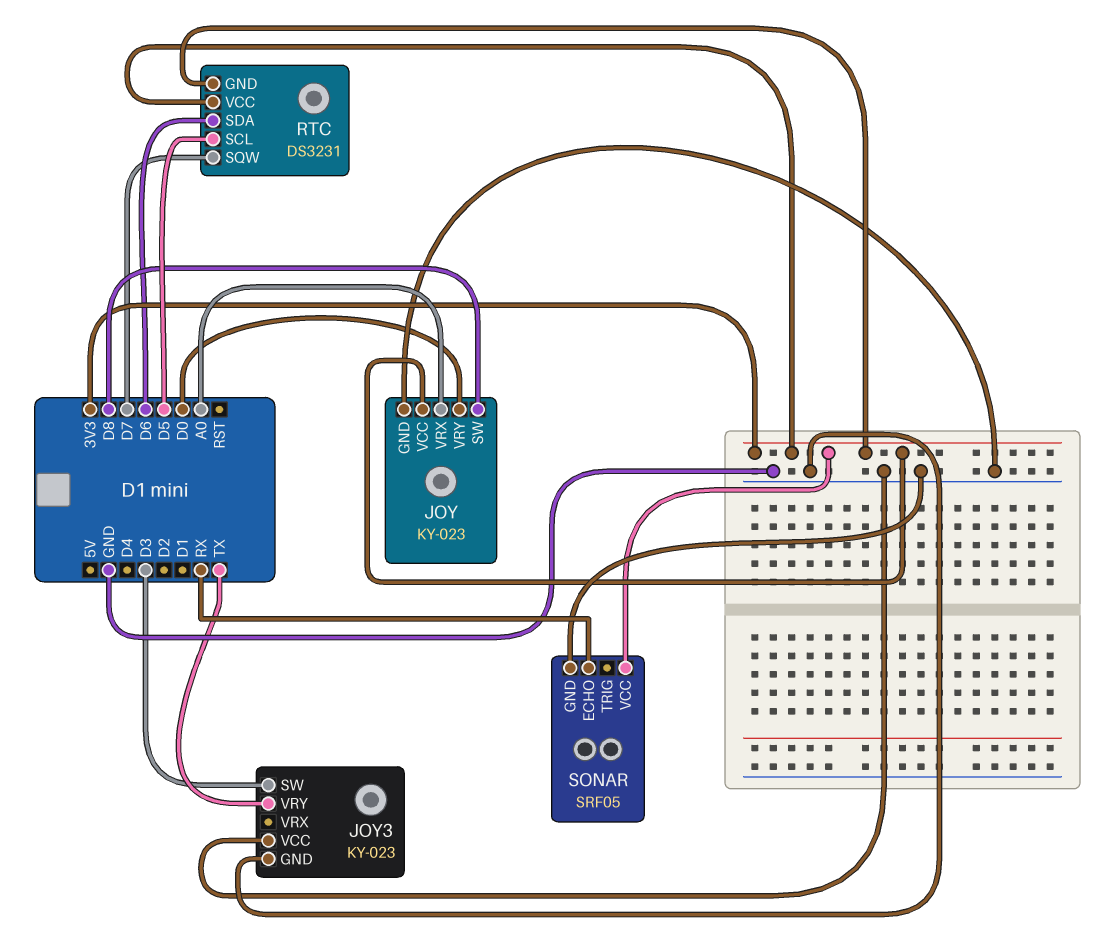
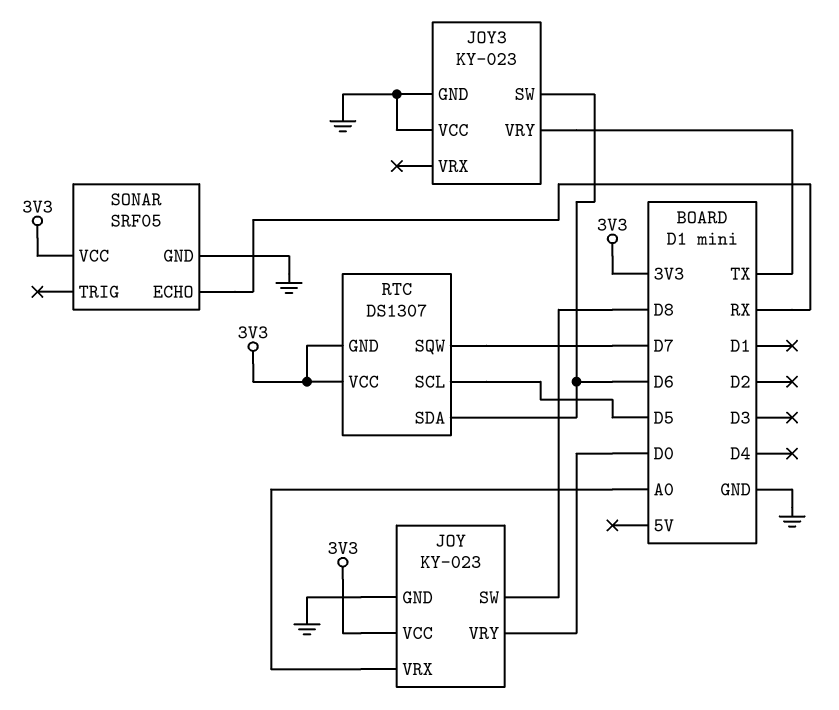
JOY3 pin SW: D3 -> D6
RTC: DS3231 -> DS1307

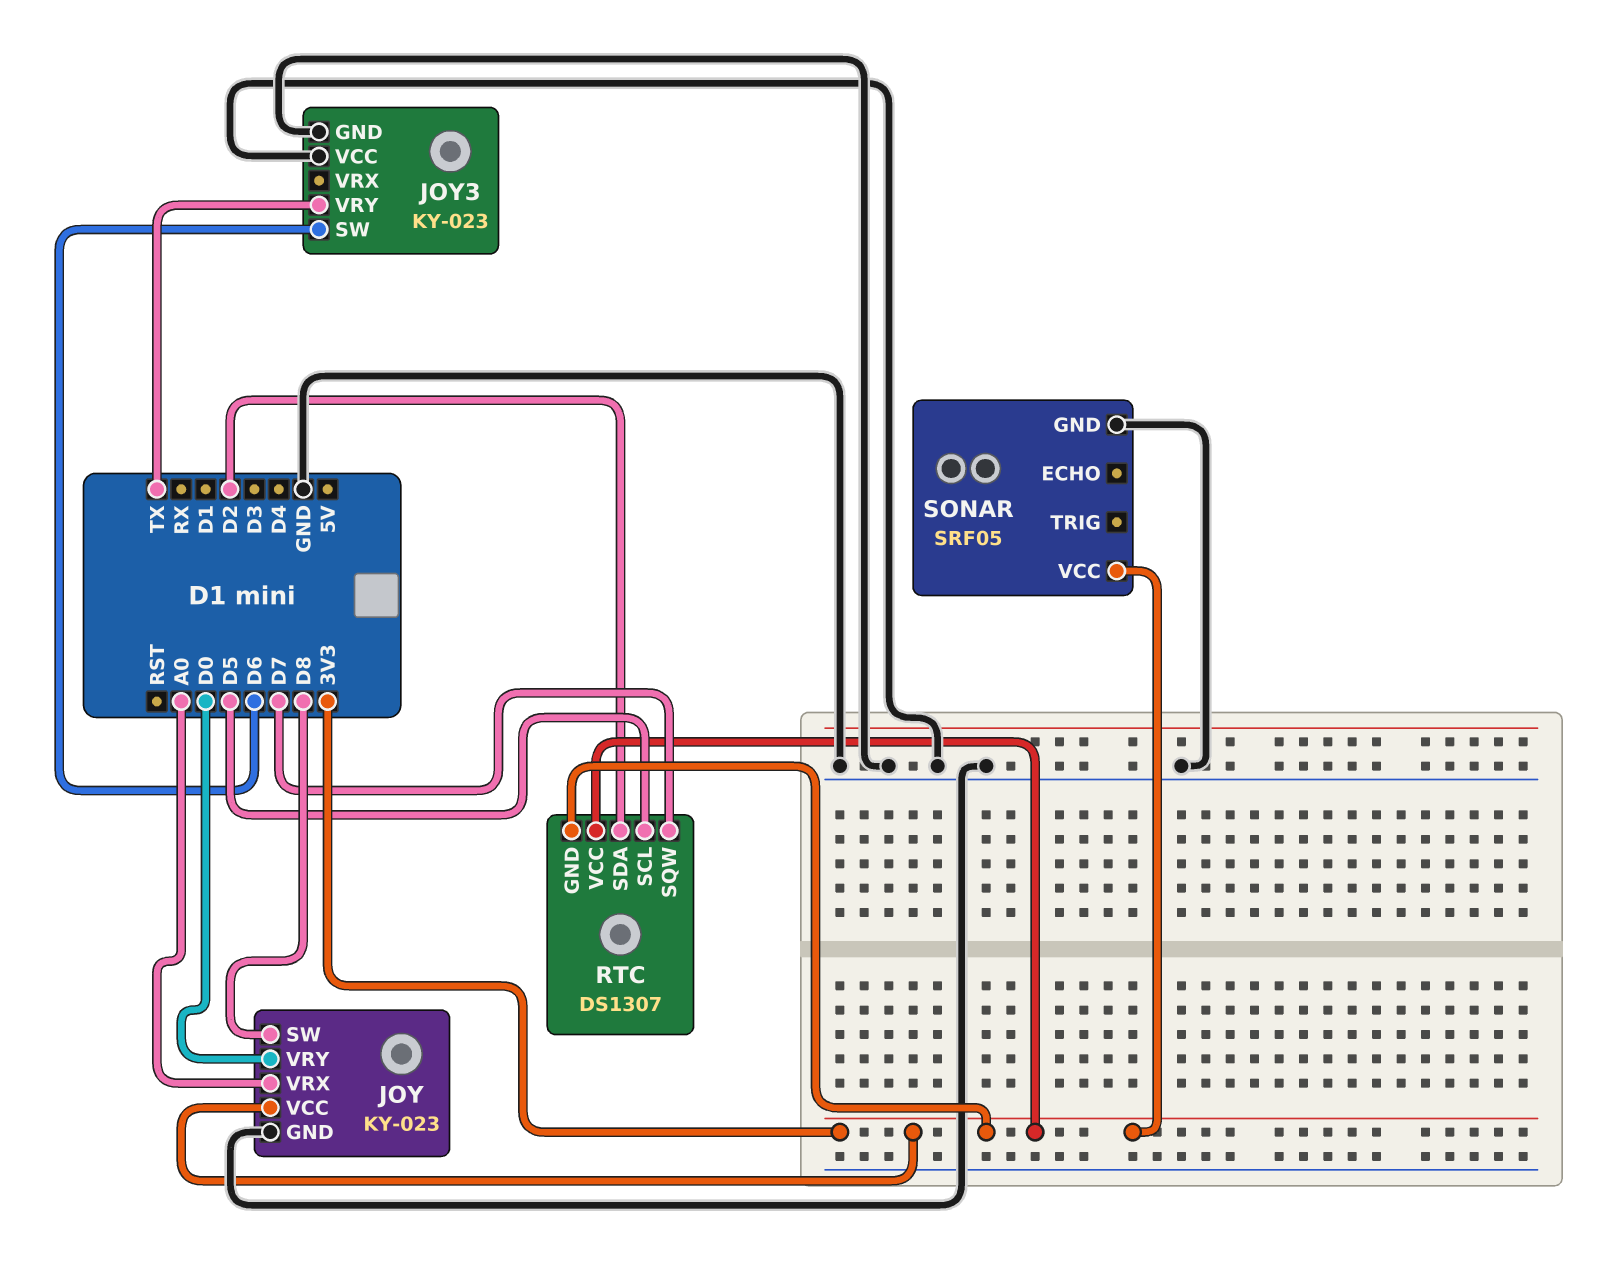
RTC pin SDA: D6 -> D2
SONAR pin ECHO: RX -> none

